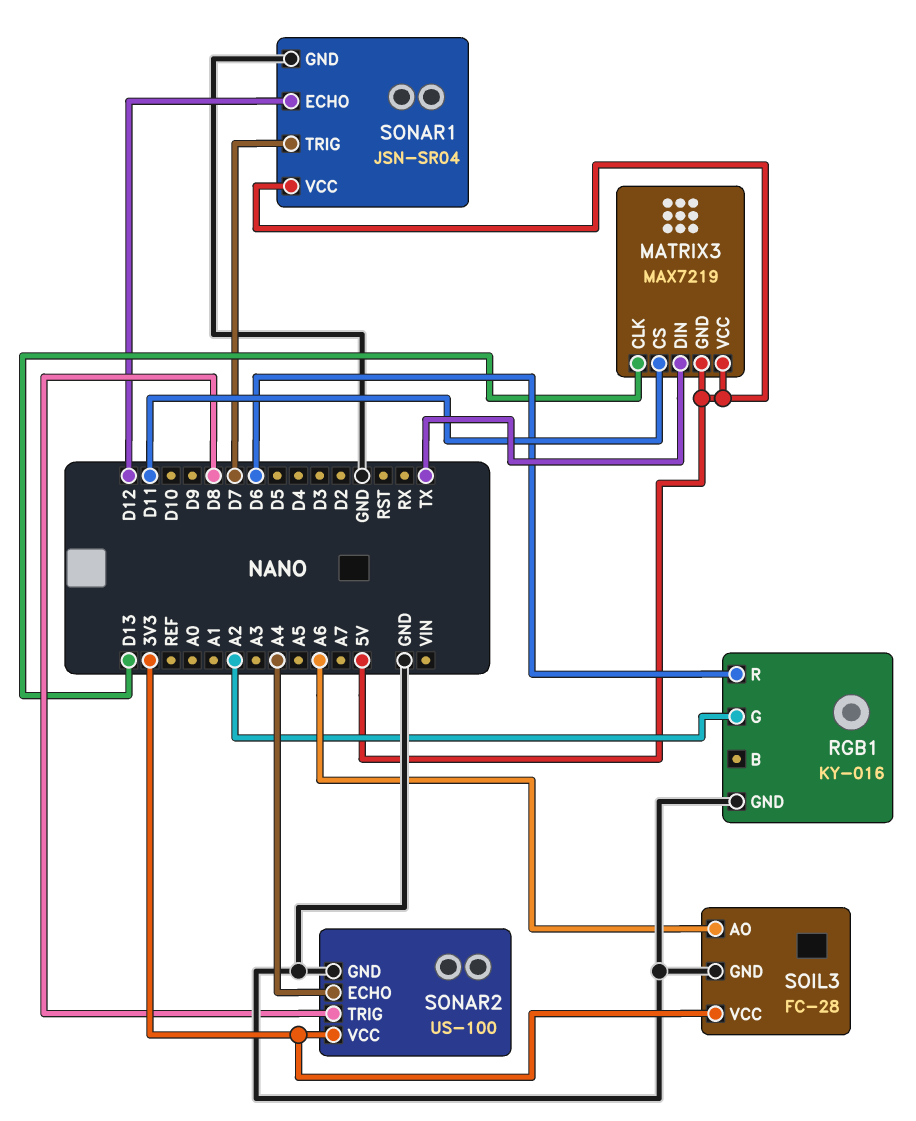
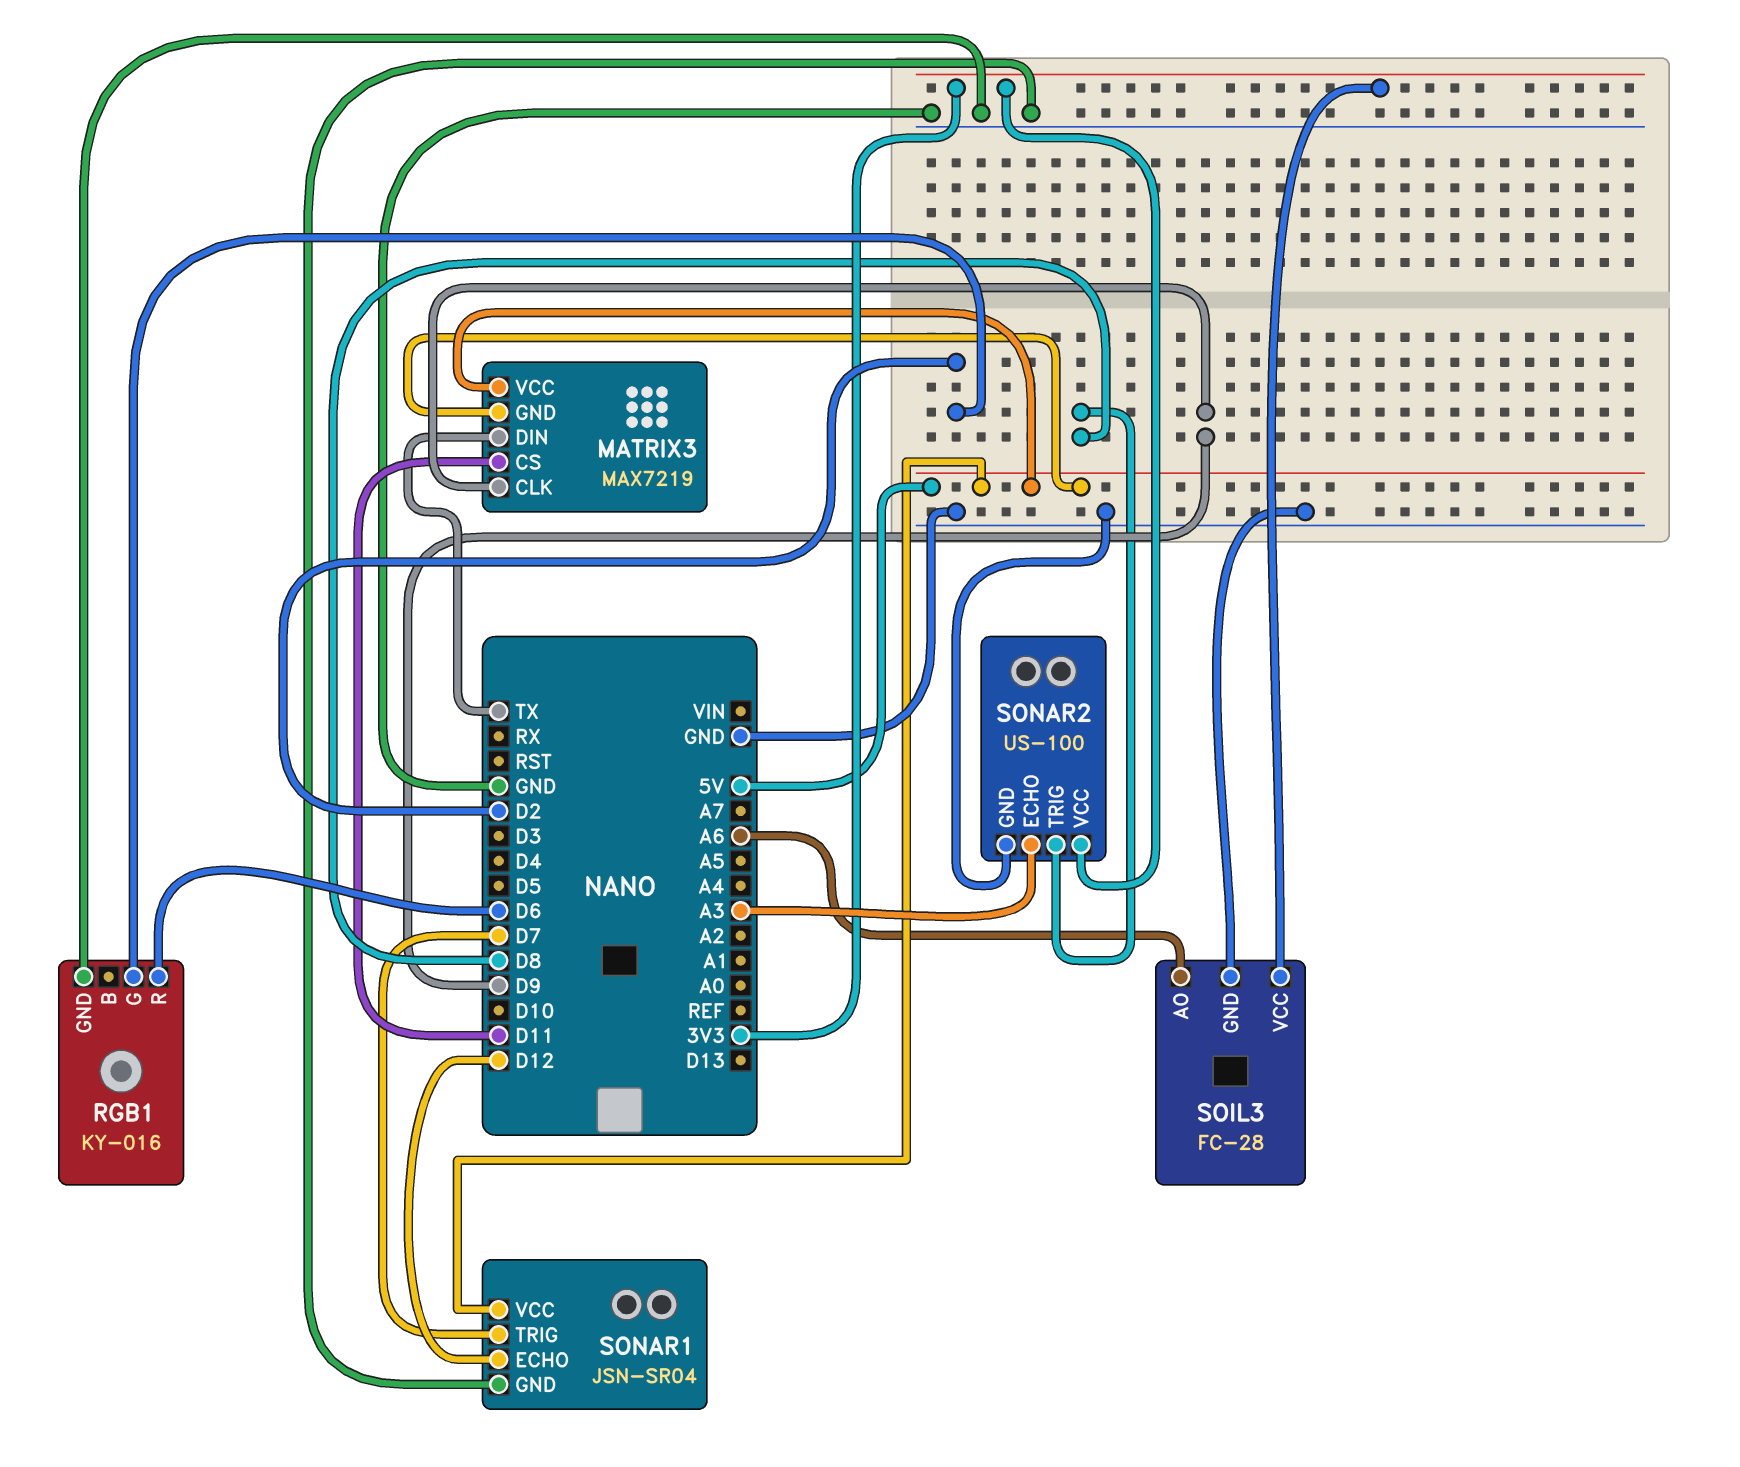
MATRIX3 pin CLK: D13 -> D9
RGB1 pin G: A2 -> D2
SONAR2 pin ECHO: A4 -> A3

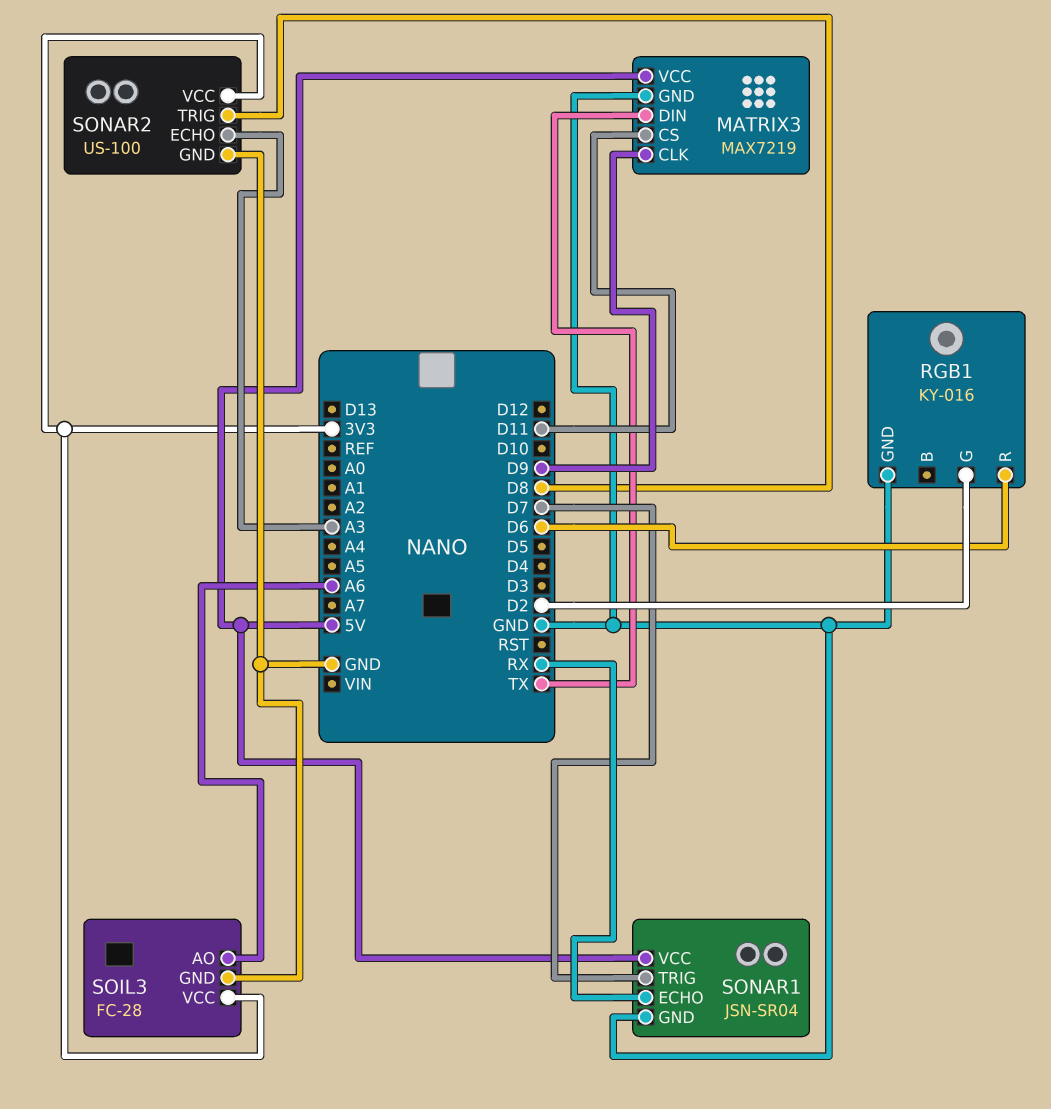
MATRIX3 pin GND: 5V -> GND
SONAR1 pin ECHO: D12 -> RX

